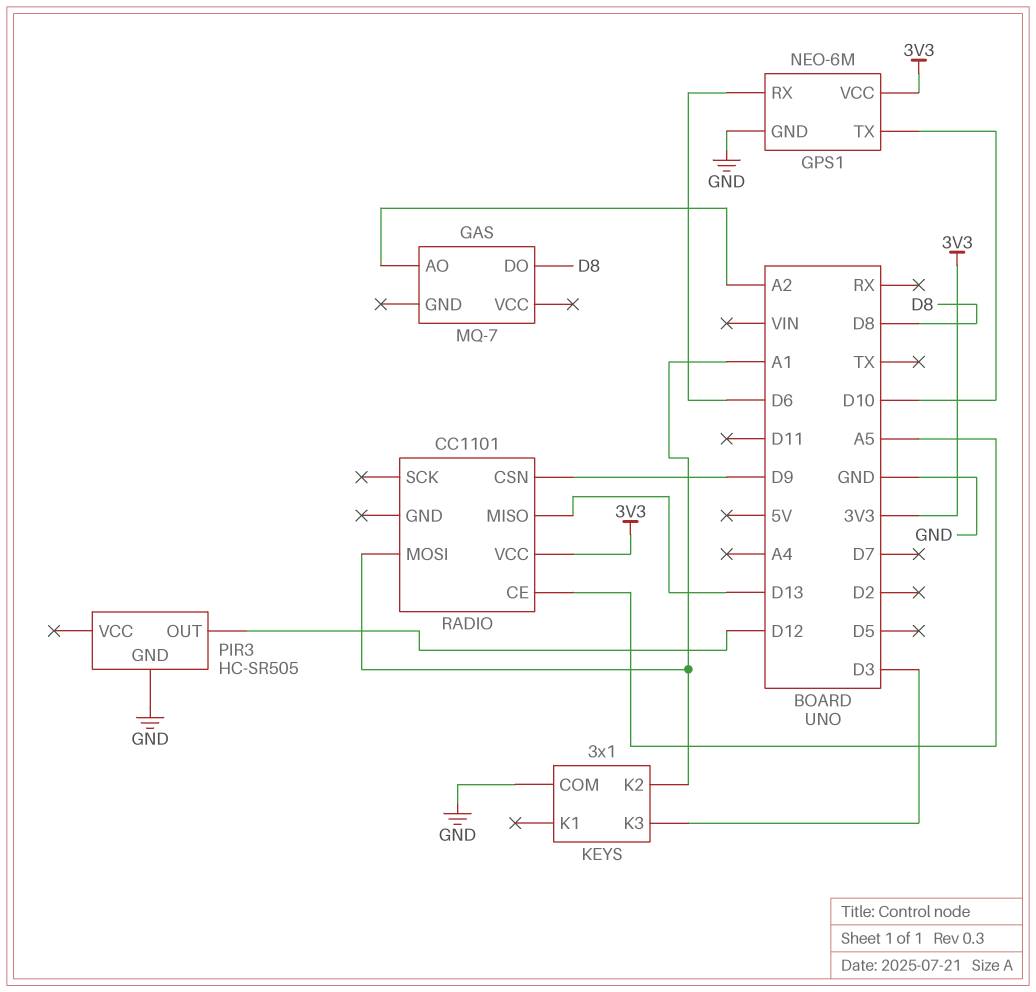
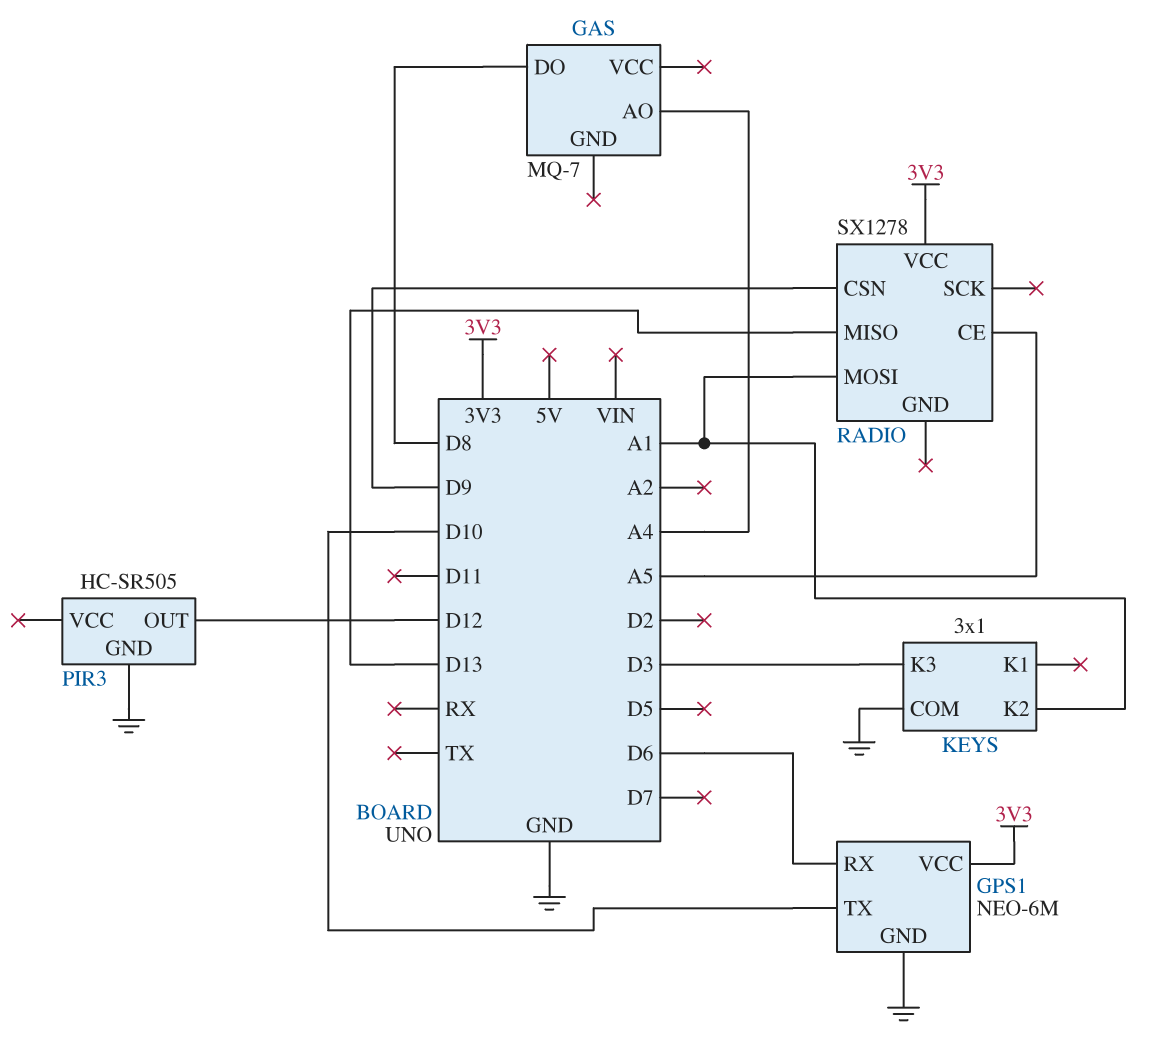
GAS pin AO: A2 -> A4
RADIO: CC1101 -> SX1278

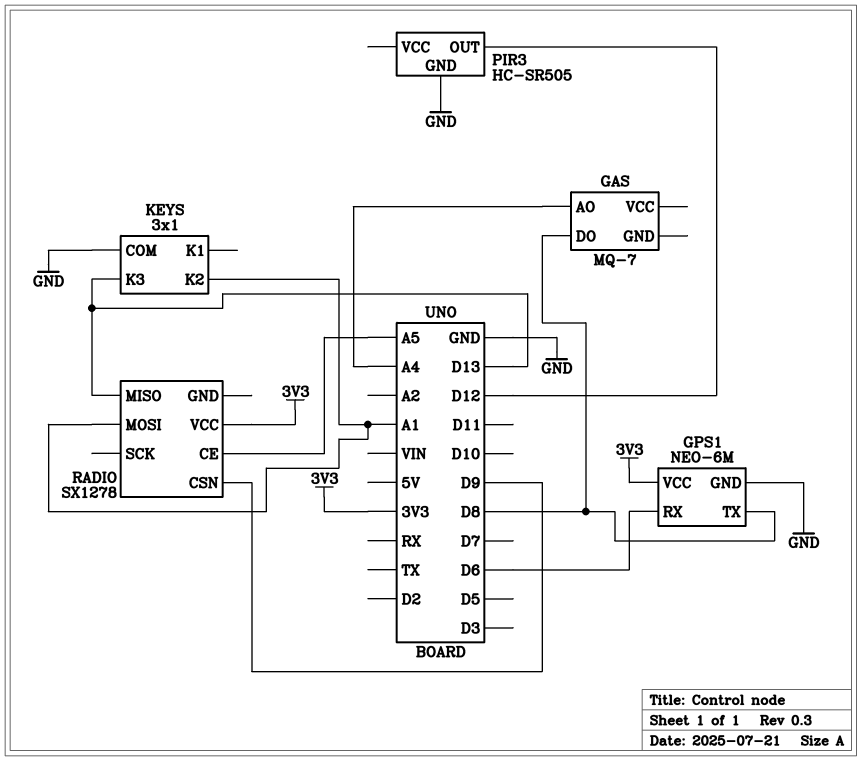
GPS1 pin TX: D10 -> D8
KEYS pin K3: D3 -> D13

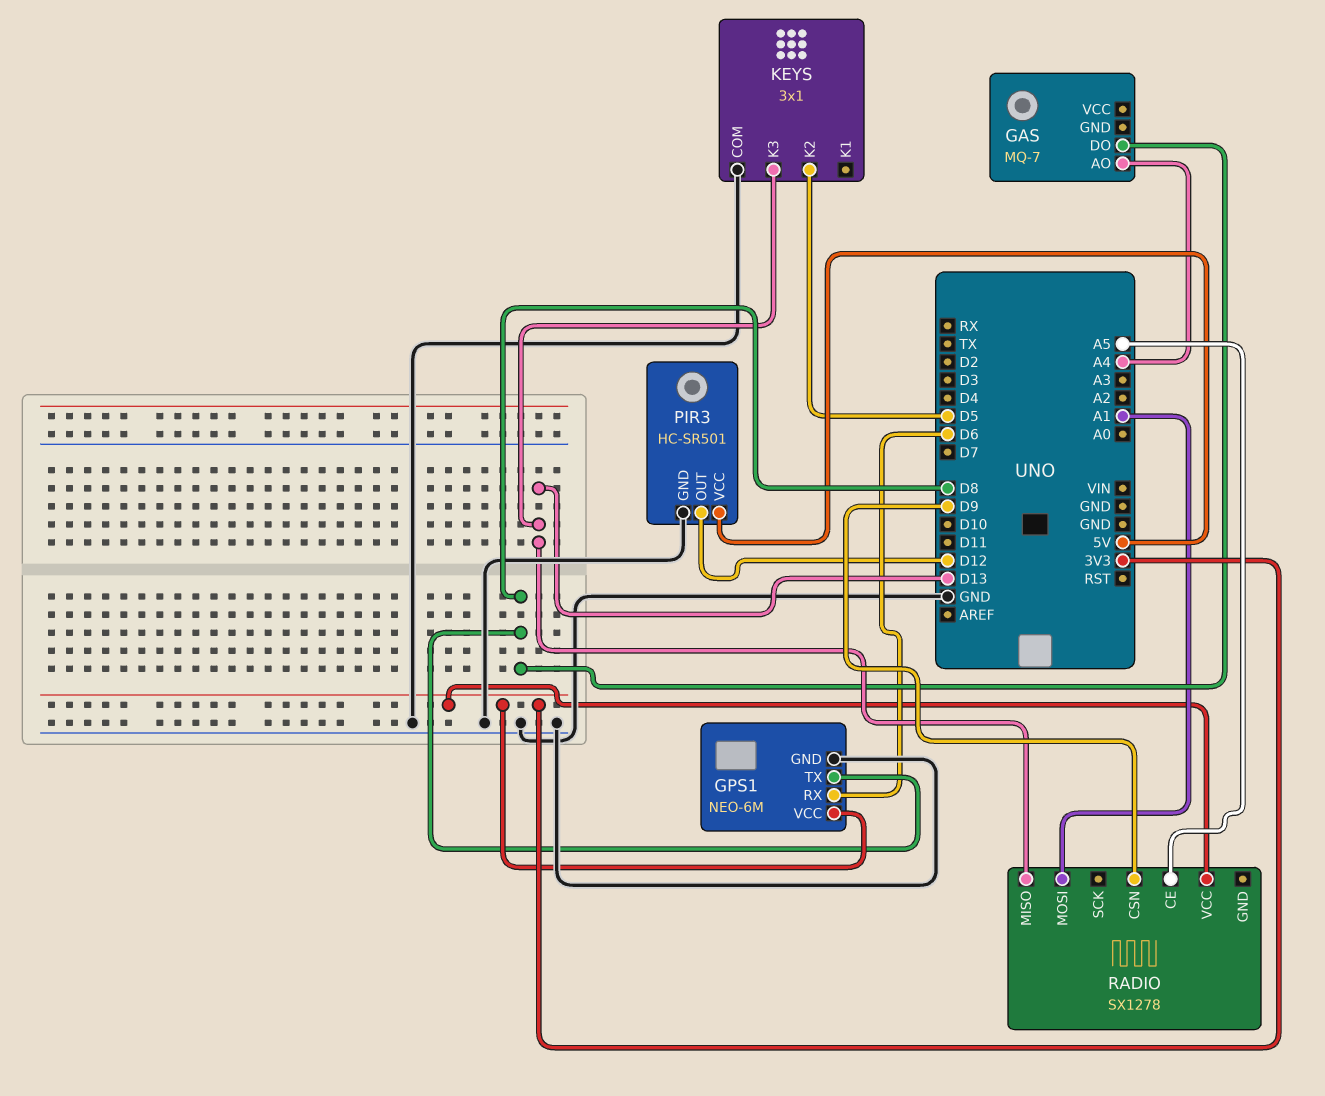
KEYS pin K2: A1 -> D5
PIR3: HC-SR505 -> HC-SR501
PIR3 pin VCC: none -> 5V

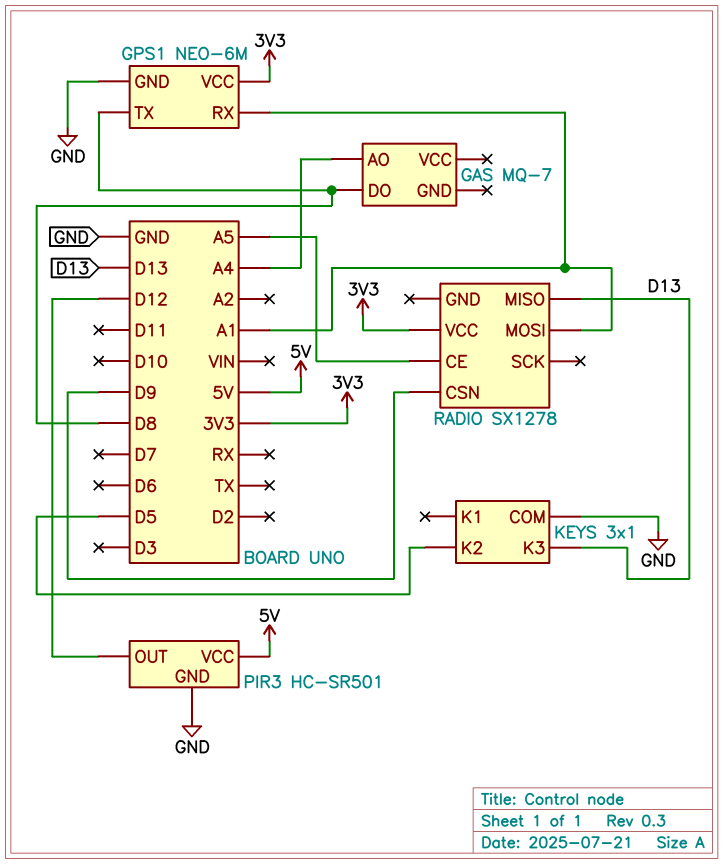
GPS1 pin RX: D6 -> A1

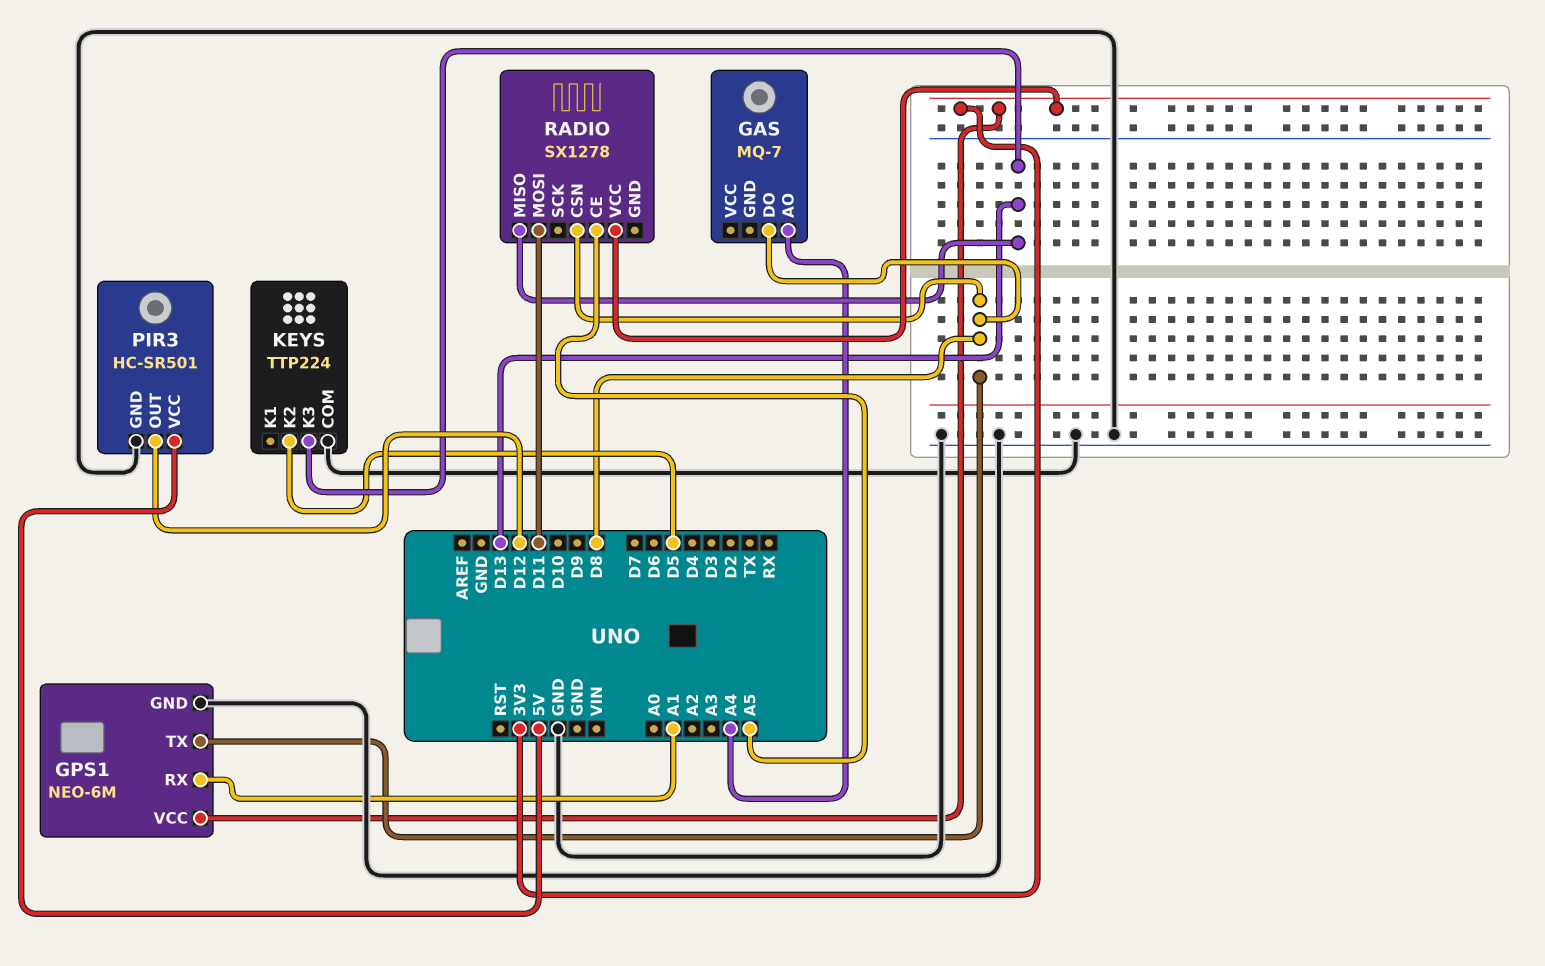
KEYS: 3x1 -> TTP224
RADIO pin CSN: D9 -> D8
RADIO pin MOSI: A1 -> D11

